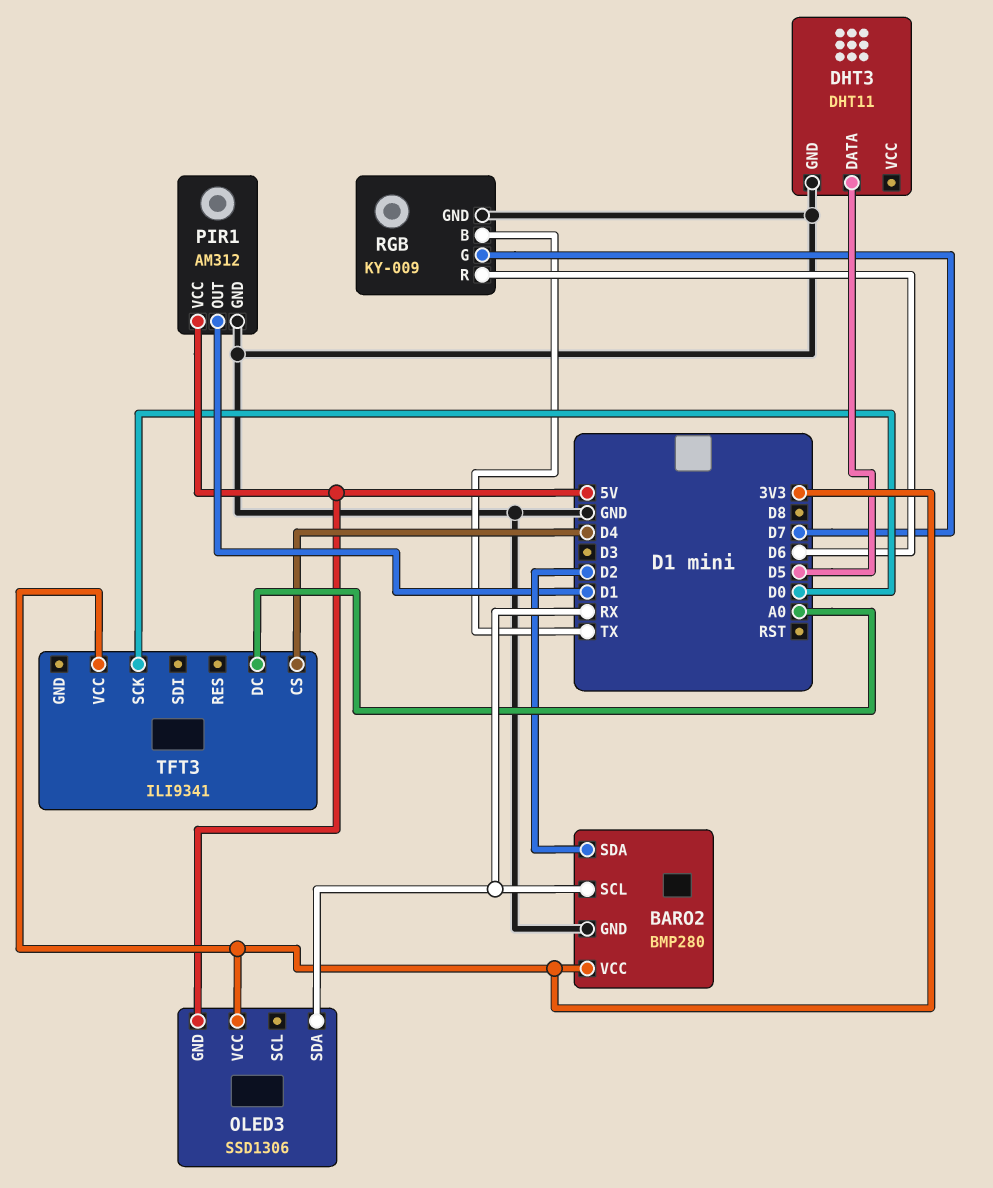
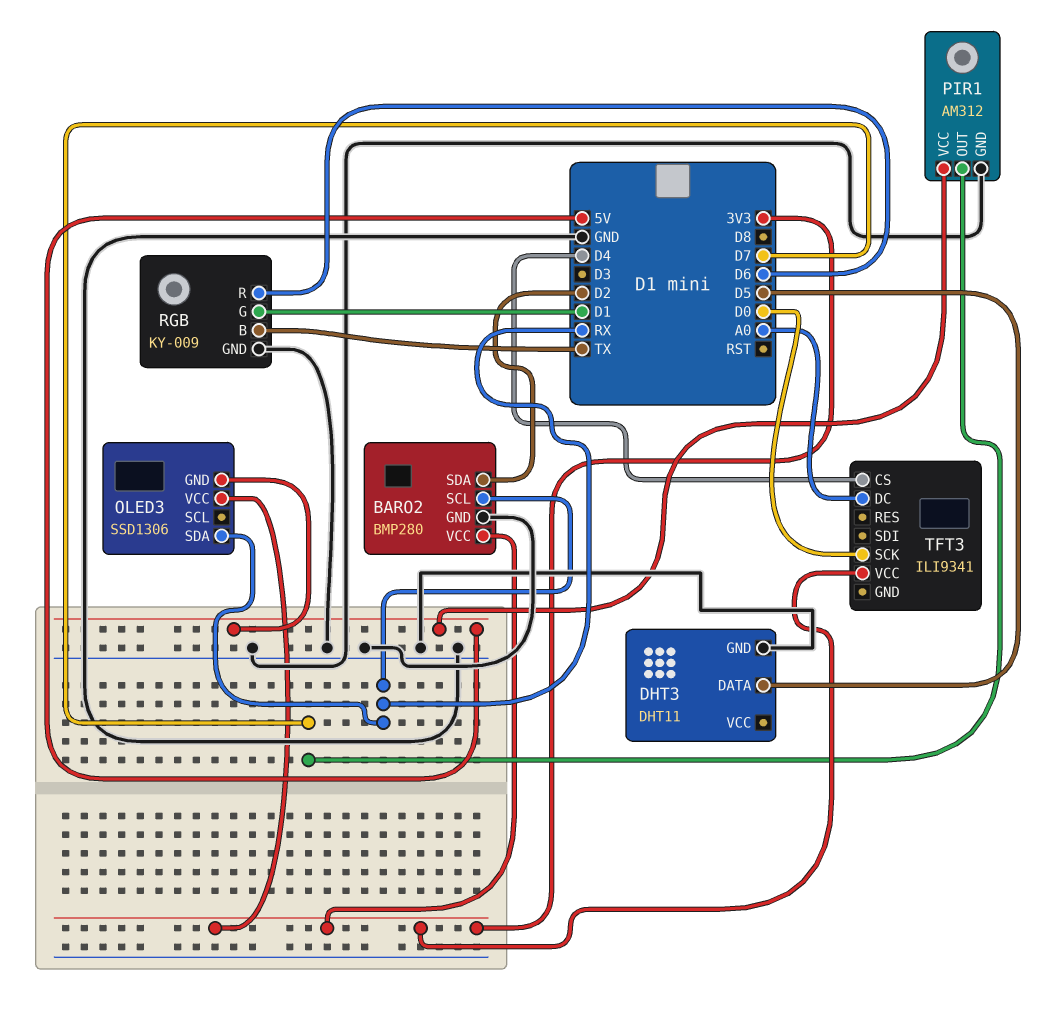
PIR1 pin OUT: D1 -> D7
RGB pin G: D7 -> D1

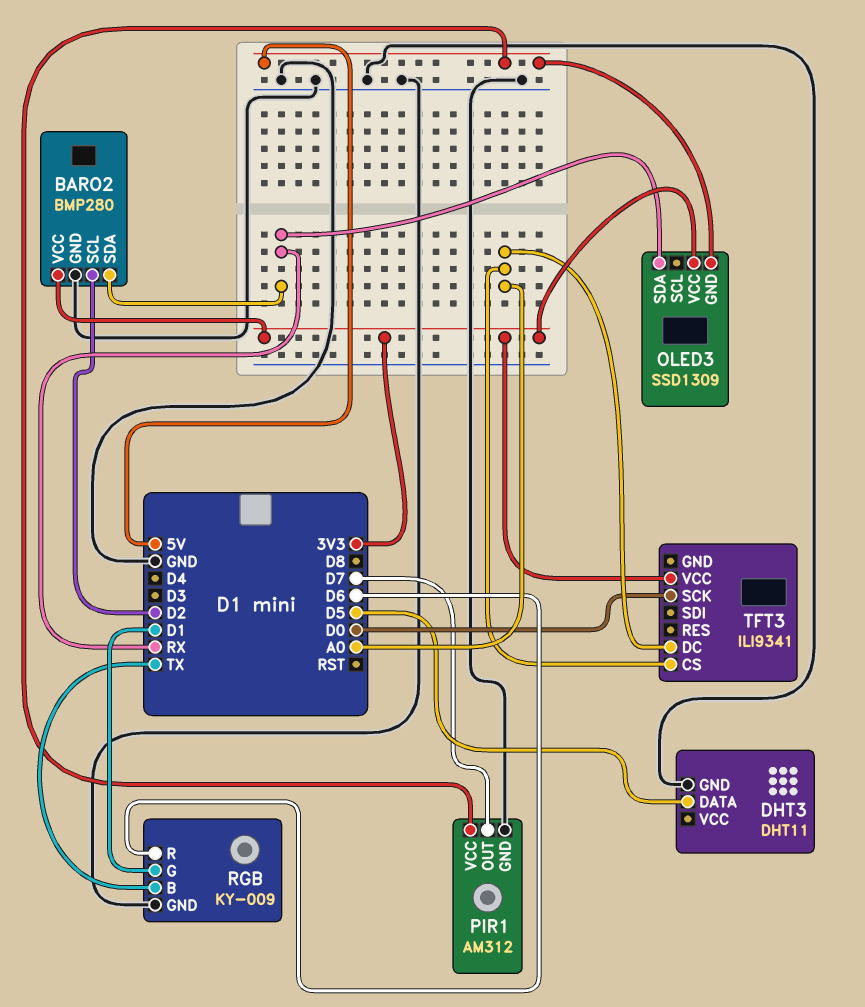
BARO2 pin SCL: RX -> D2
BARO2 pin SDA: D2 -> RX
OLED3: SSD1306 -> SSD1309
TFT3 pin CS: D4 -> A0

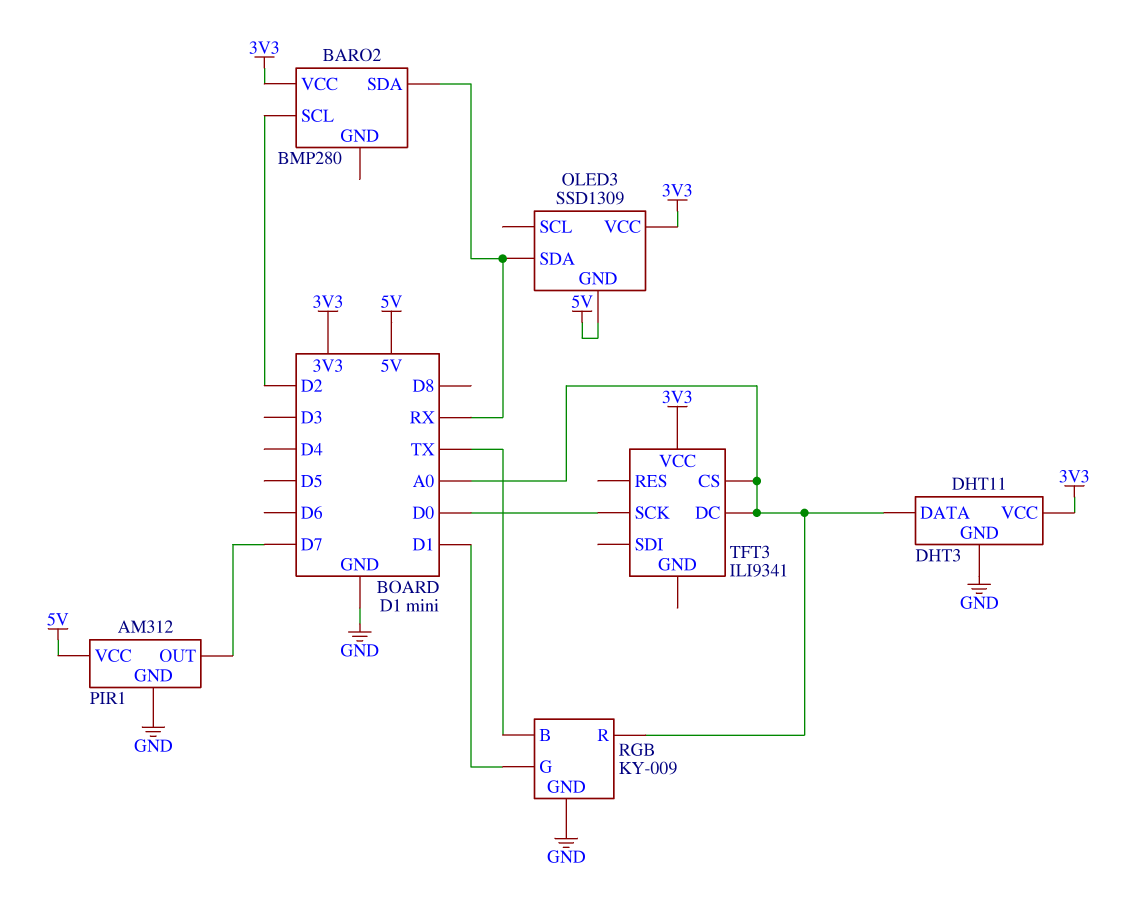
BARO2 pin GND: GND -> none
DHT3 pin DATA: D5 -> A0
DHT3 pin VCC: none -> 3V3
RGB pin R: D6 -> A0

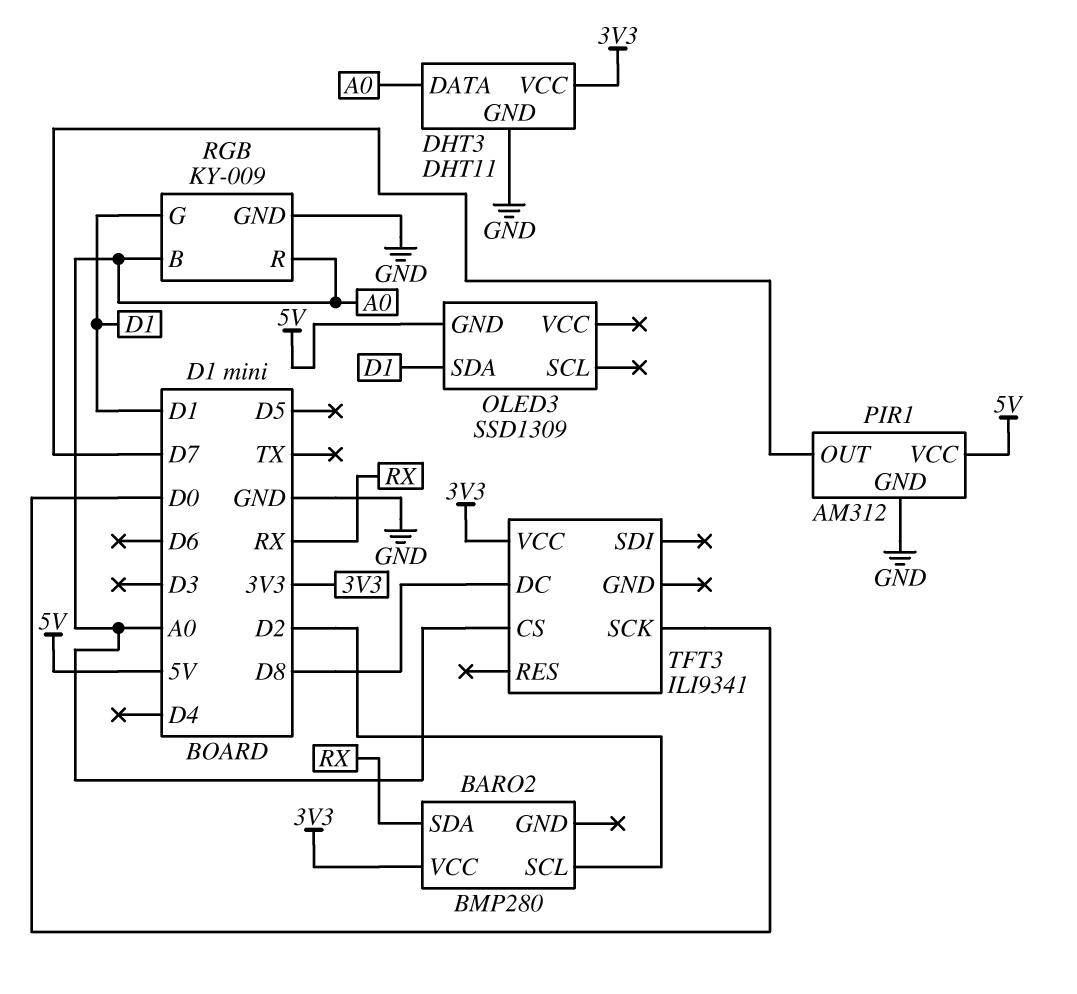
OLED3 pin SDA: RX -> D1
OLED3 pin VCC: 3V3 -> none
RGB pin B: TX -> A0
TFT3 pin DC: A0 -> D8

